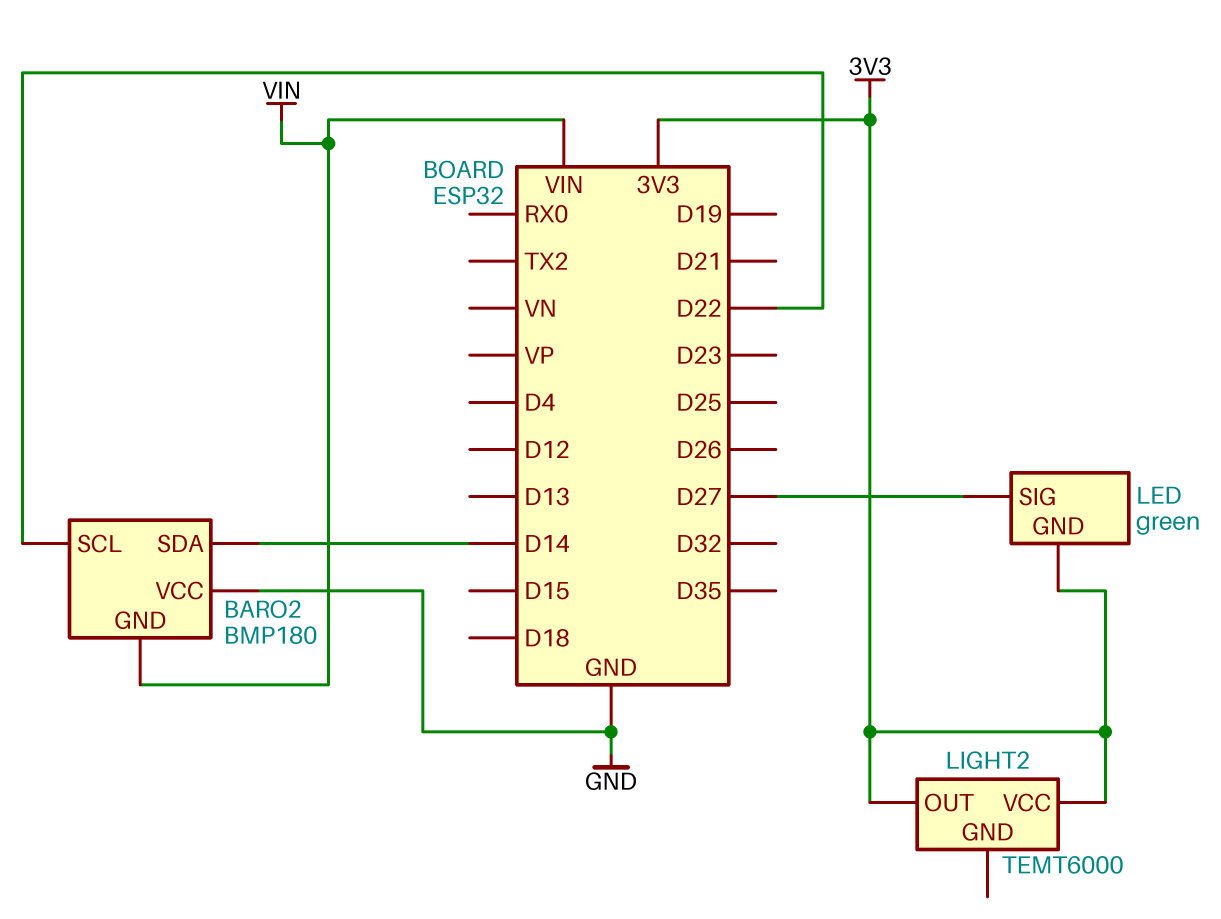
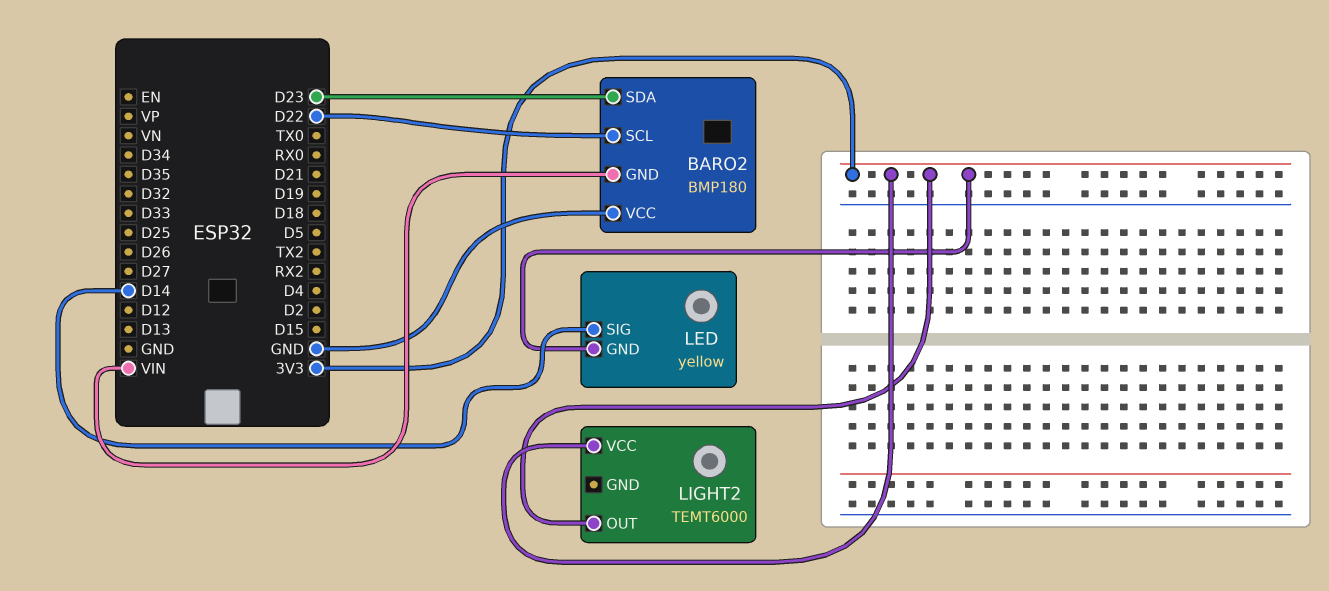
BARO2 pin SDA: D14 -> D23
LED: green -> yellow
LED pin SIG: D27 -> D14

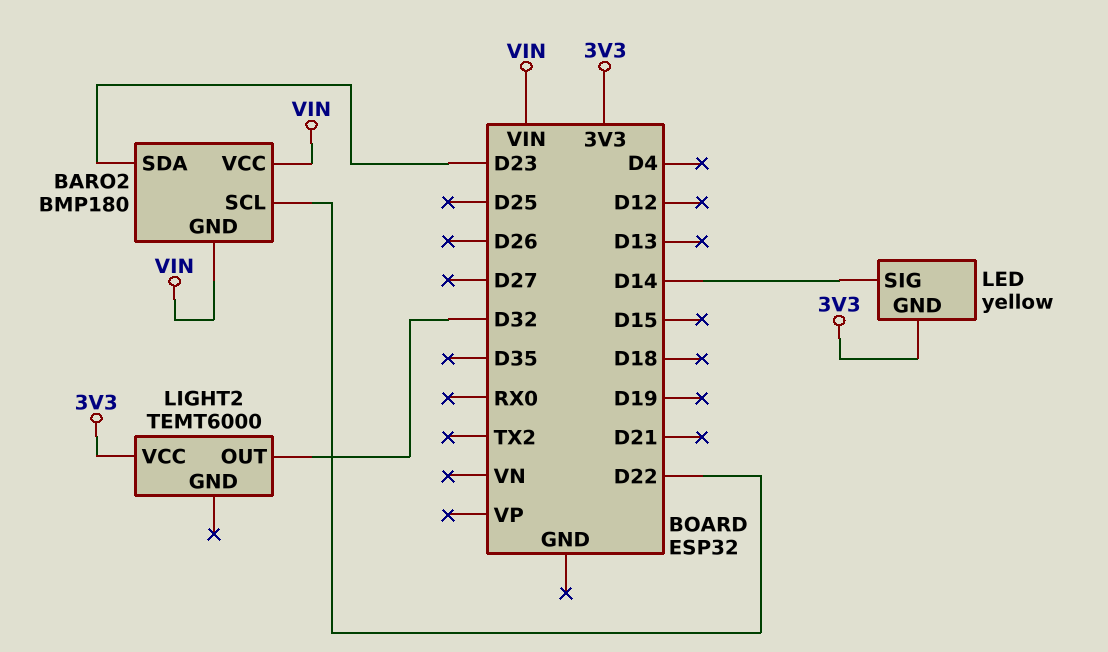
BARO2 pin VCC: GND -> VIN
LIGHT2 pin OUT: 3V3 -> D32

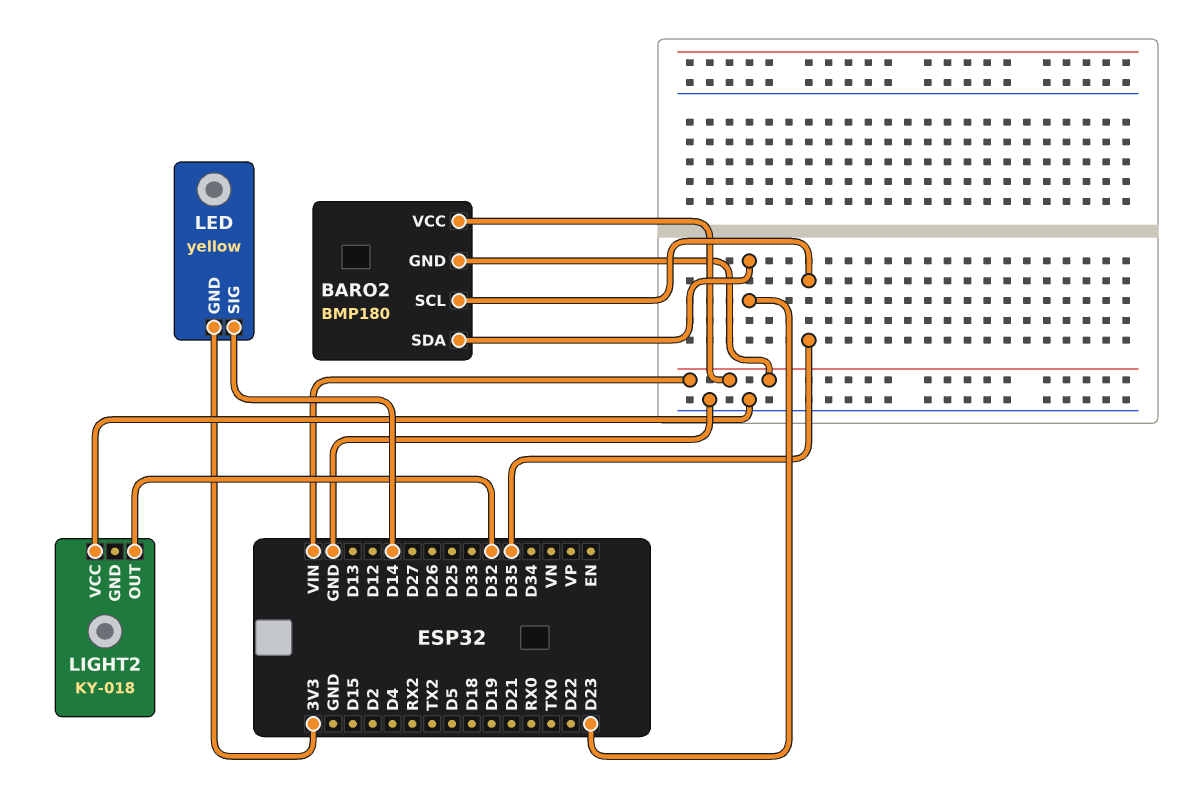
BARO2 pin SCL: D22 -> D35
LIGHT2: TEMT6000 -> KY-018
LIGHT2 pin VCC: 3V3 -> GND

